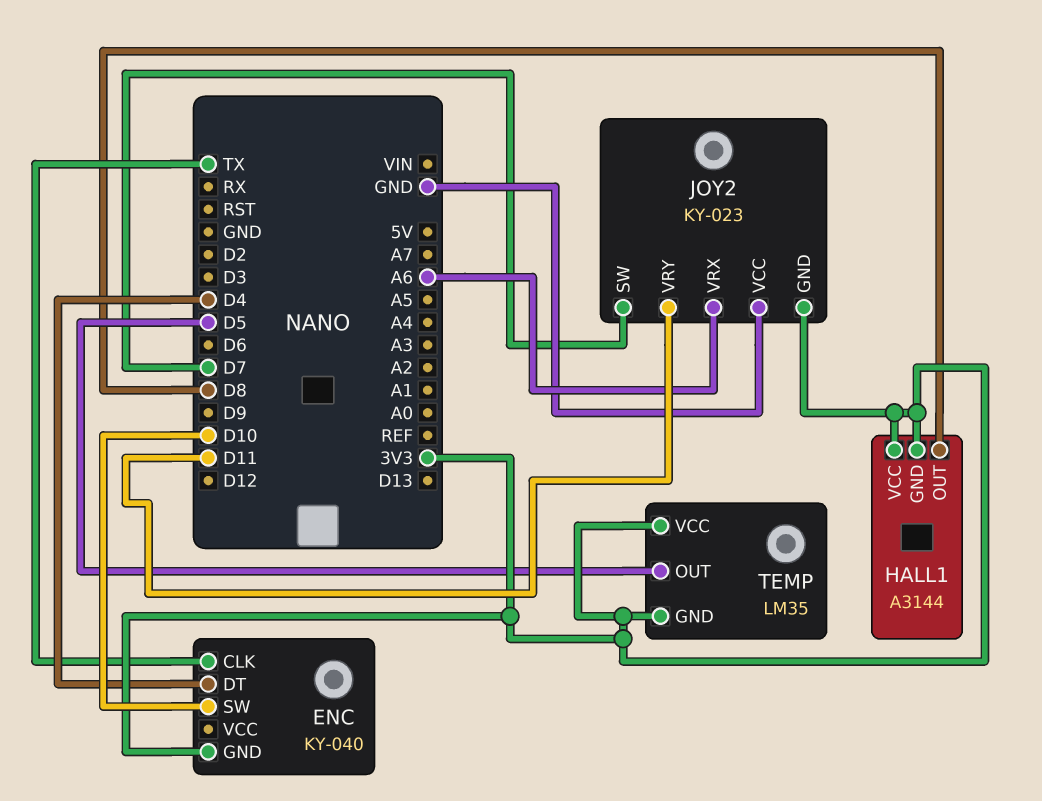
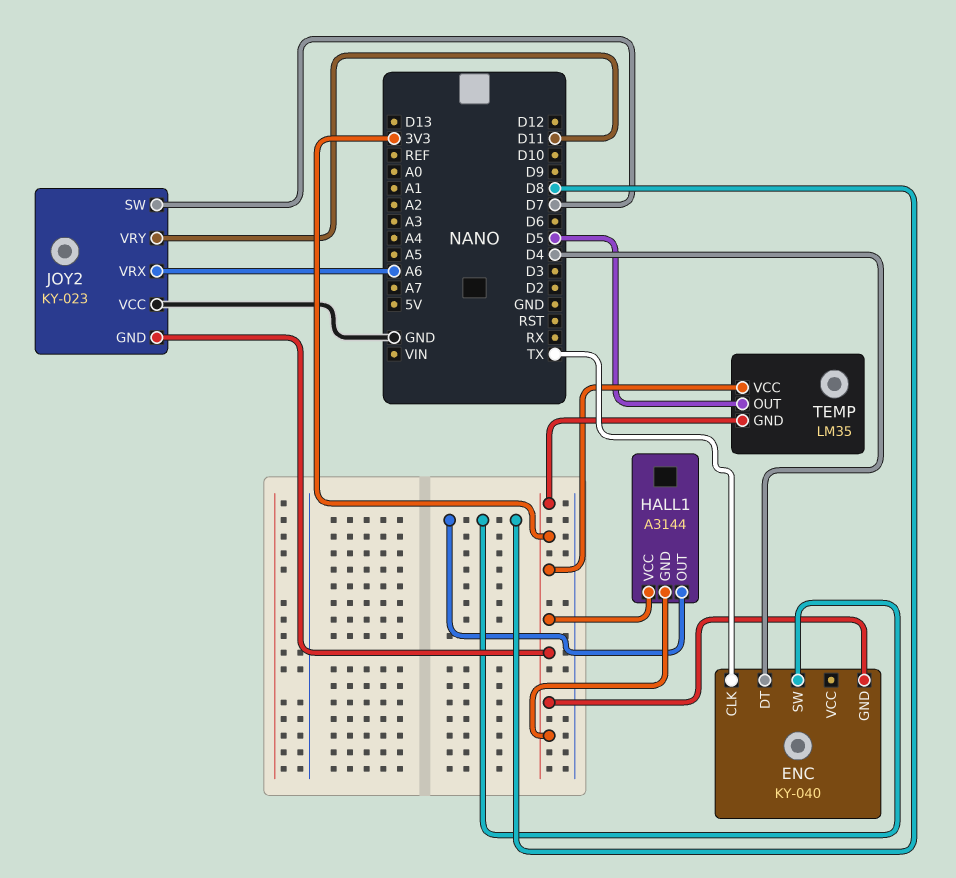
ENC pin SW: D10 -> D8

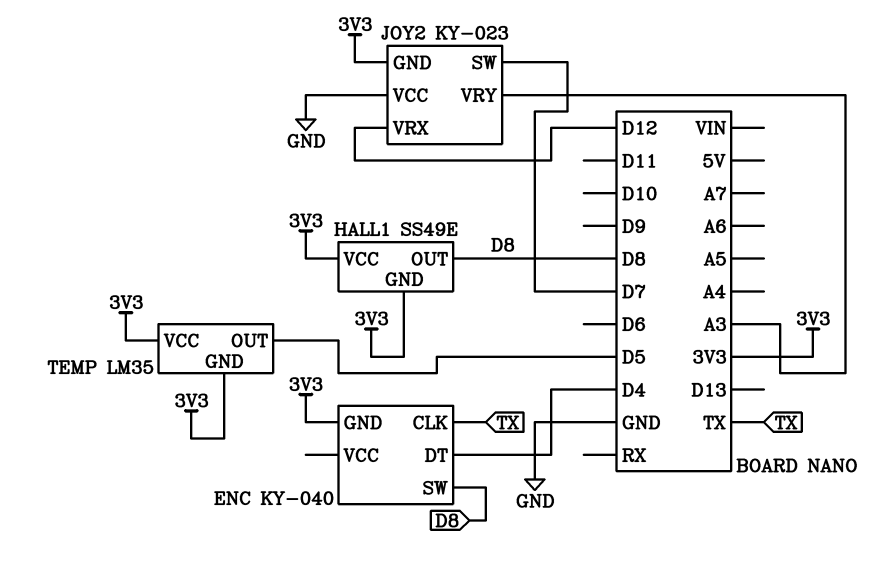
HALL1: A3144 -> SS49E
JOY2 pin VRX: A6 -> D12
JOY2 pin VRY: D11 -> A3

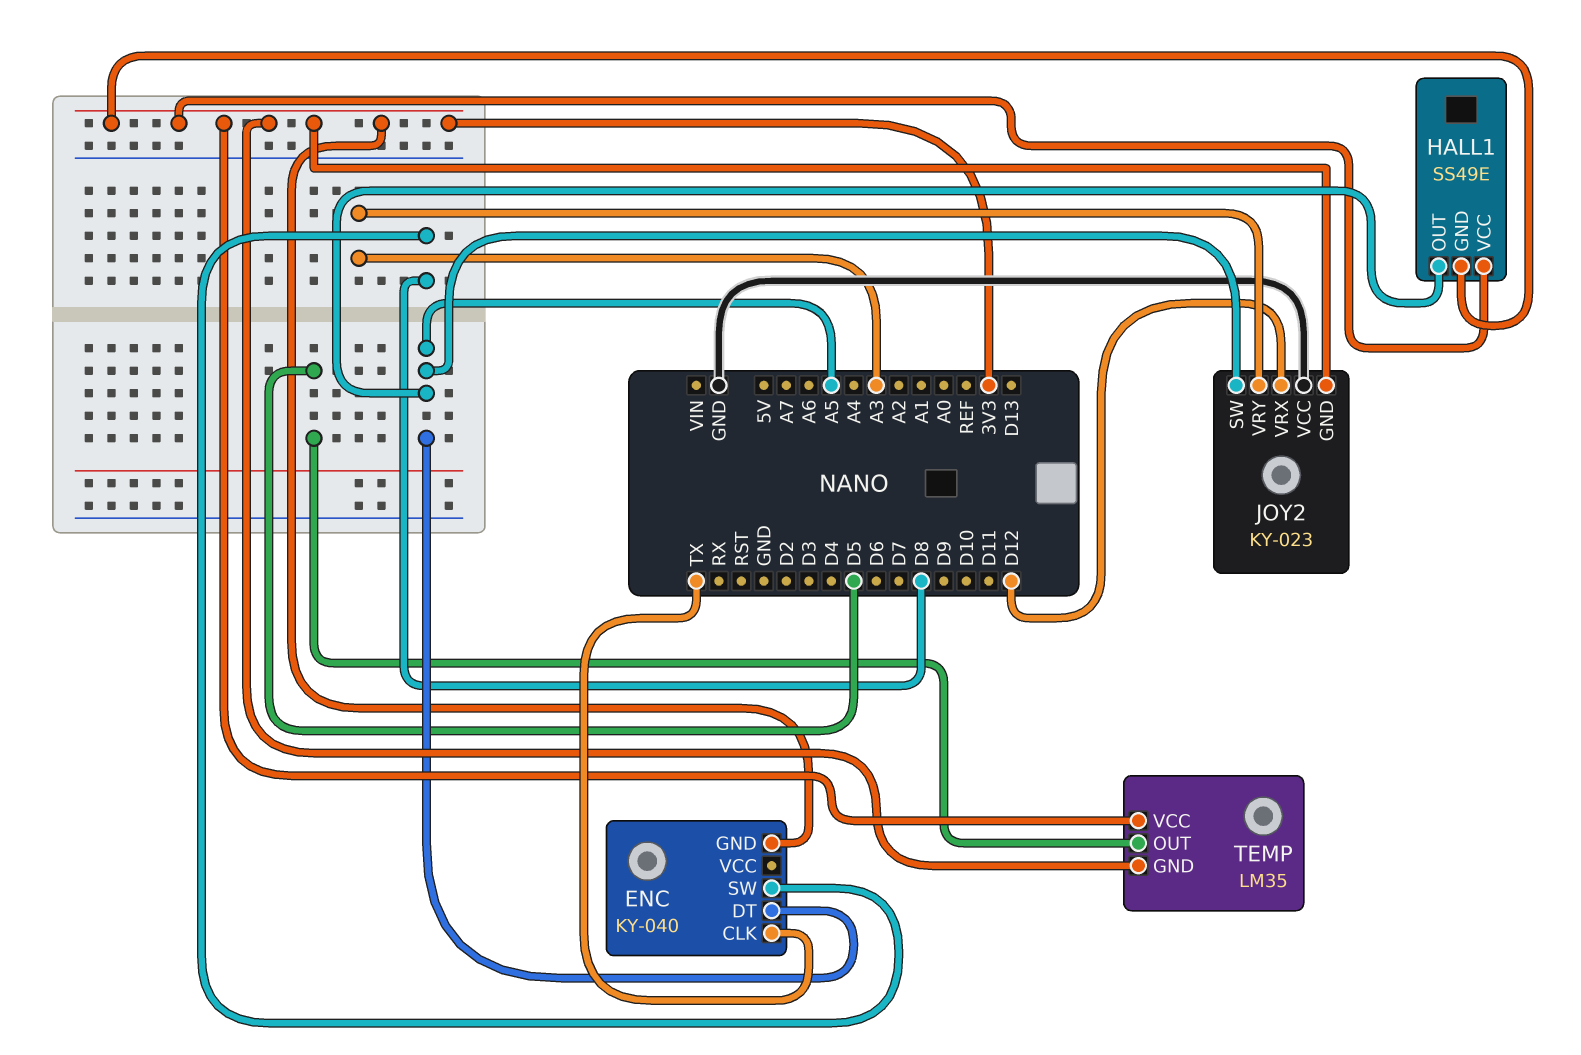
ENC pin DT: D4 -> A5
HALL1 pin OUT: D8 -> A5
JOY2 pin SW: D7 -> A5

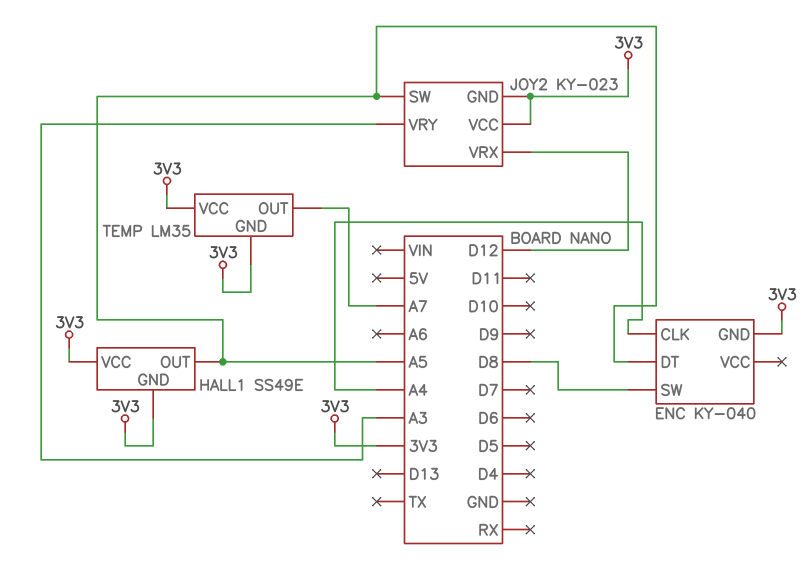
ENC pin CLK: TX -> A4
JOY2 pin VCC: GND -> 3V3
TEMP pin OUT: D5 -> A7

